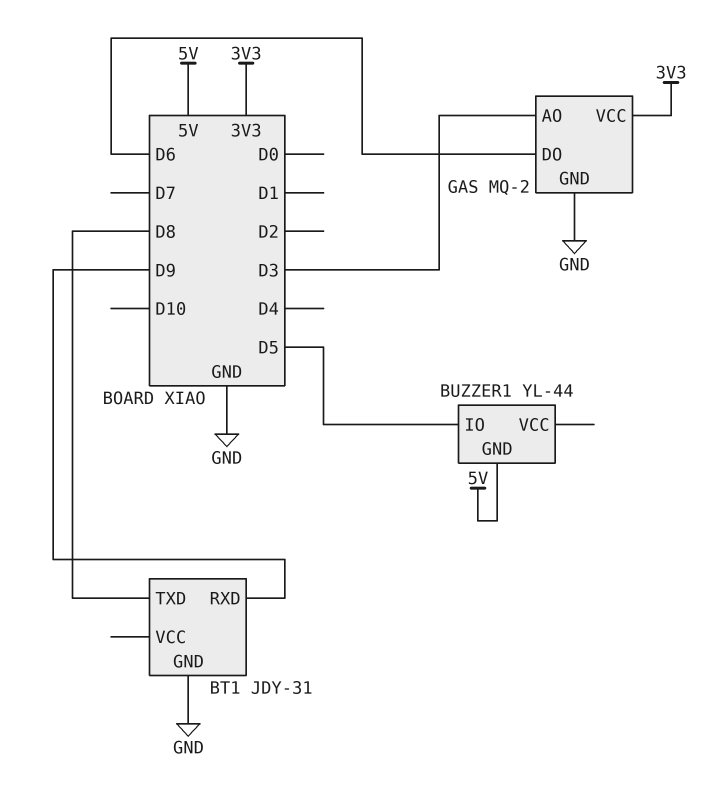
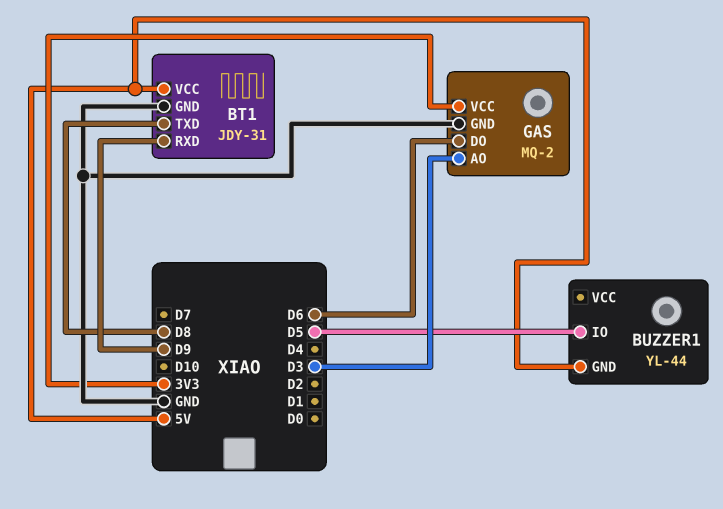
BT1 pin VCC: none -> 5V

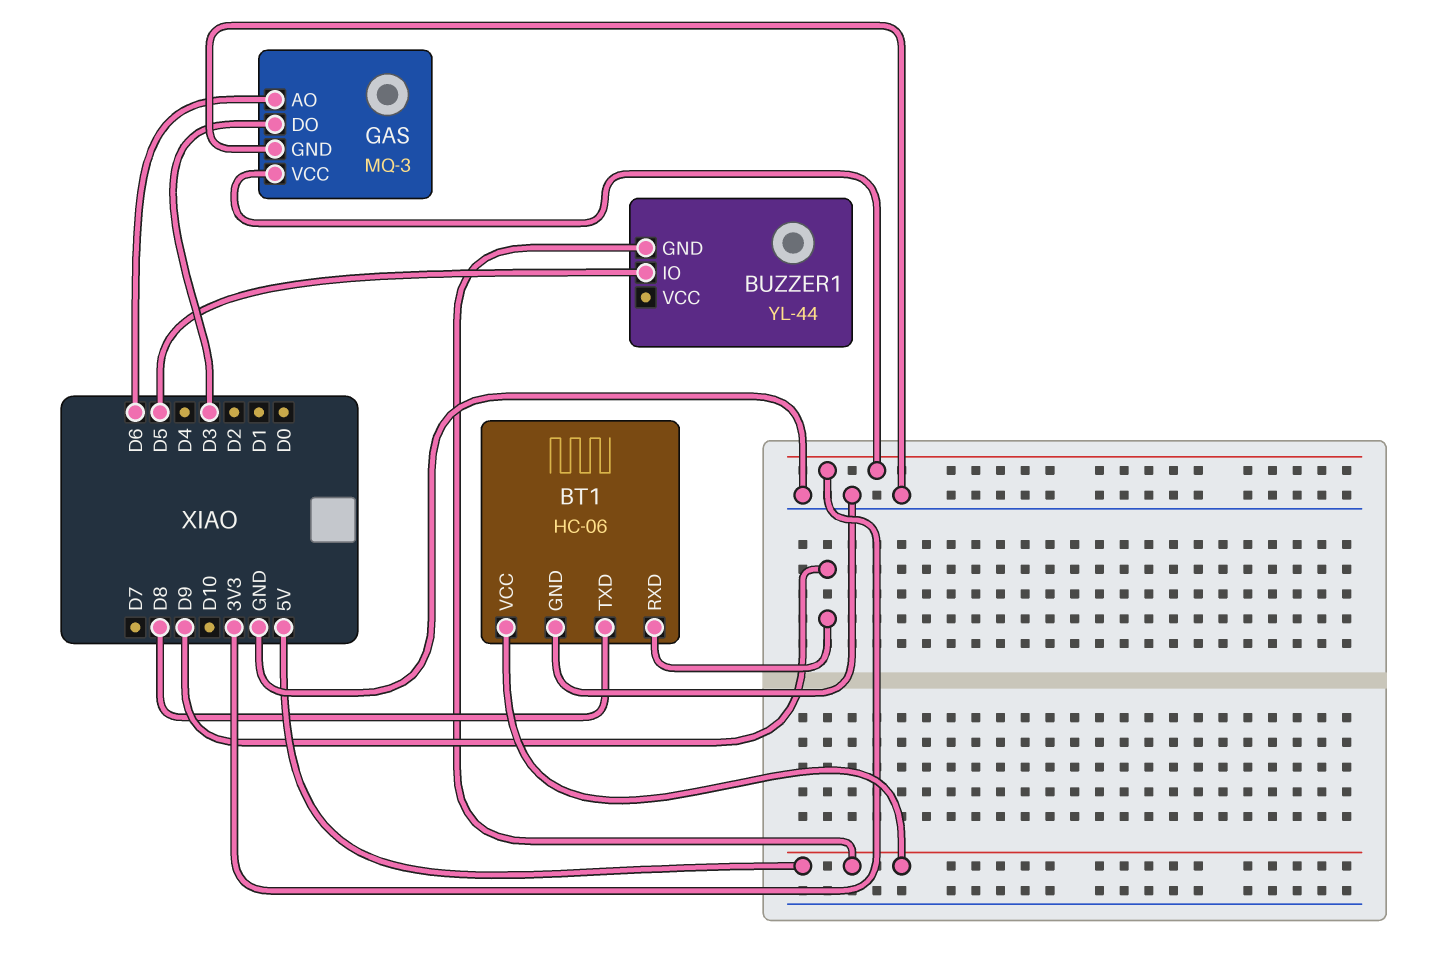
BT1: JDY-31 -> HC-06
GAS: MQ-2 -> MQ-3
GAS pin AO: D3 -> D6
GAS pin DO: D6 -> D3

